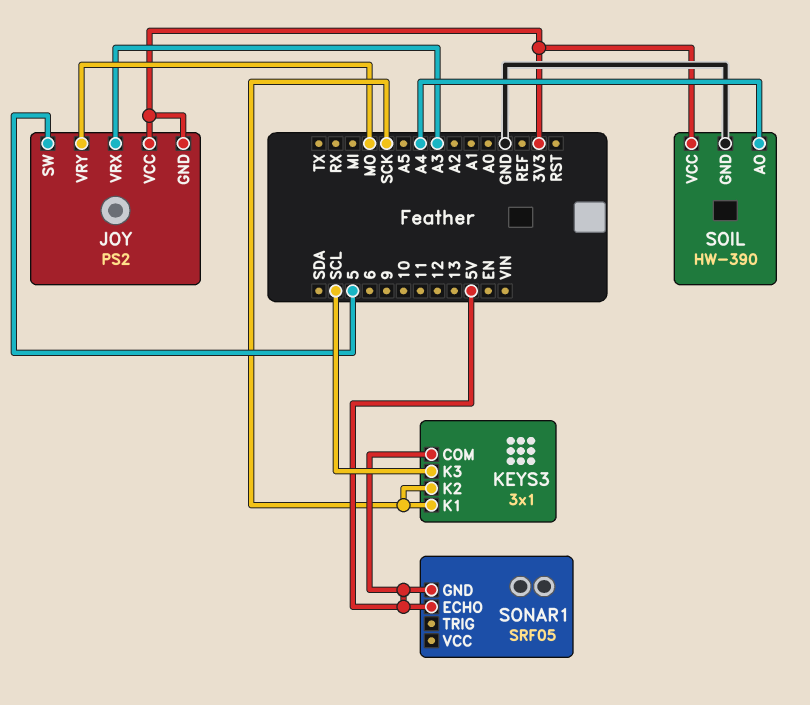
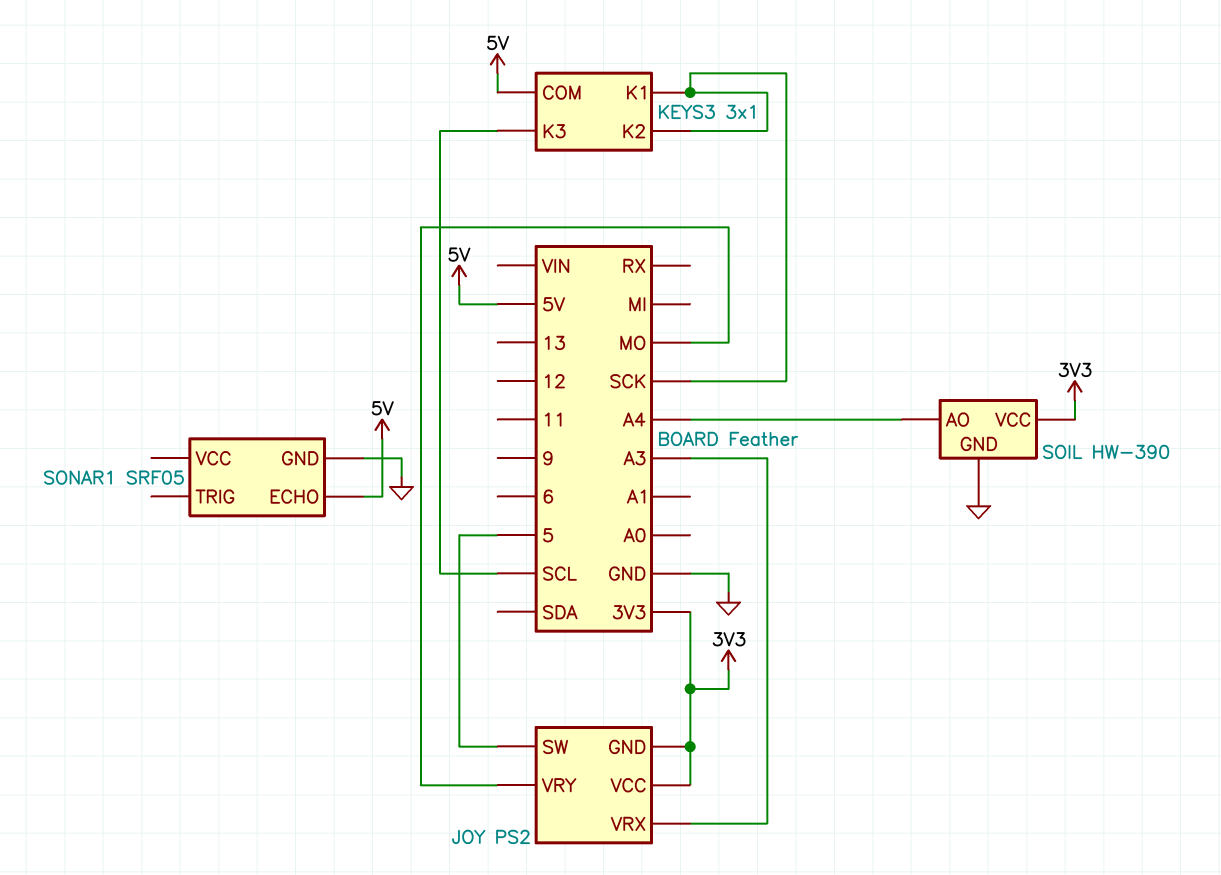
SONAR1 pin GND: 5V -> GND

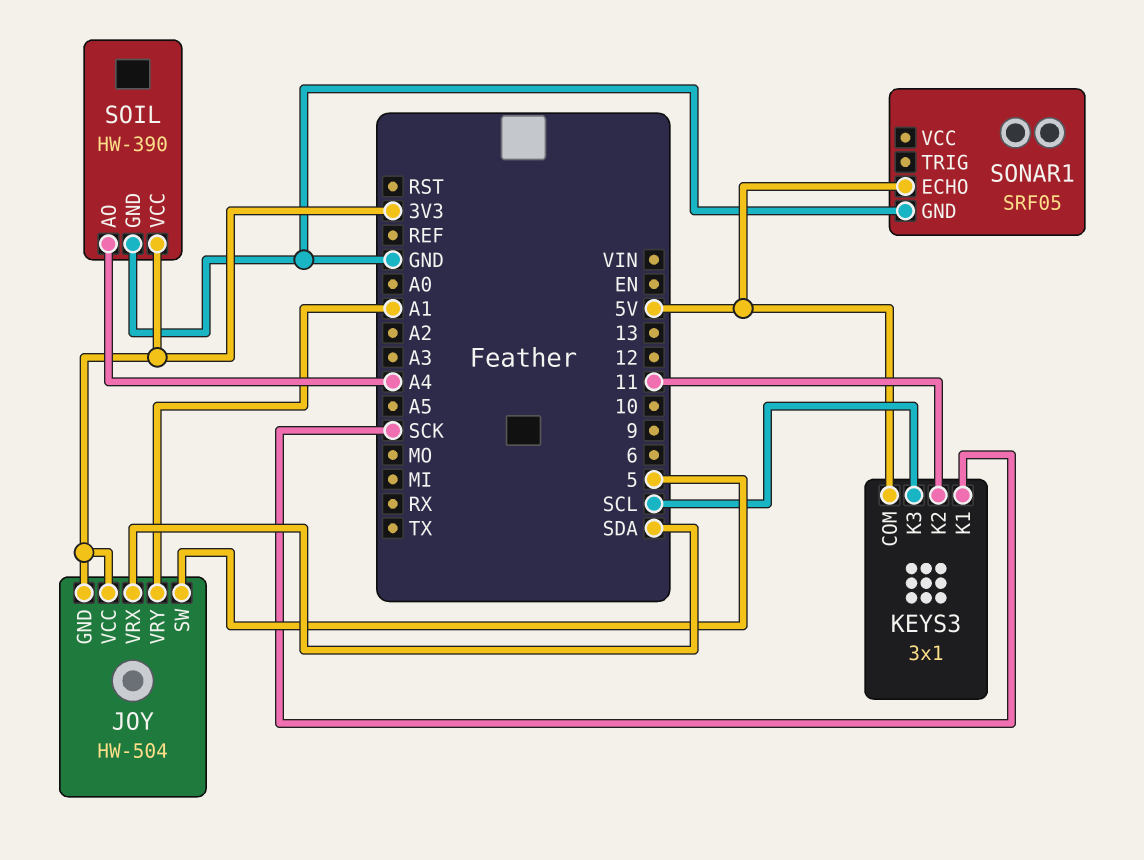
JOY: PS2 -> HW-504
JOY pin VRX: A3 -> SDA
JOY pin VRY: MO -> A1
KEYS3 pin K2: SCK -> 11

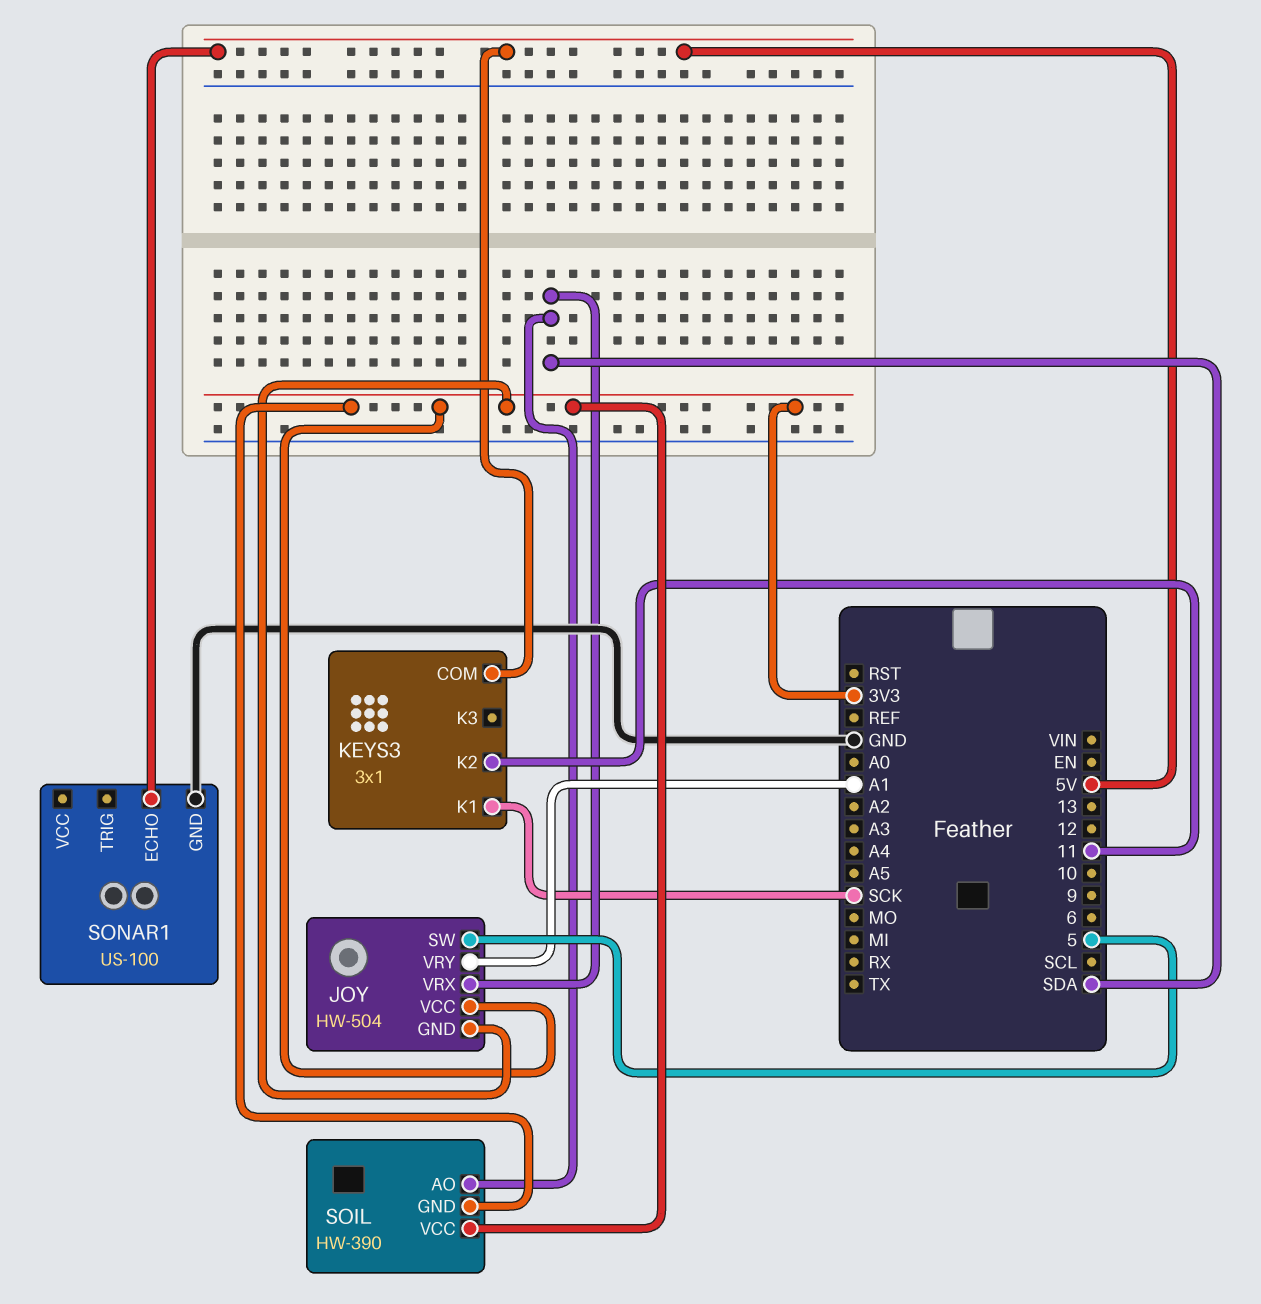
KEYS3 pin K3: SCL -> none
SOIL pin AO: A4 -> SDA
SOIL pin GND: GND -> 3V3
SONAR1: SRF05 -> US-100

